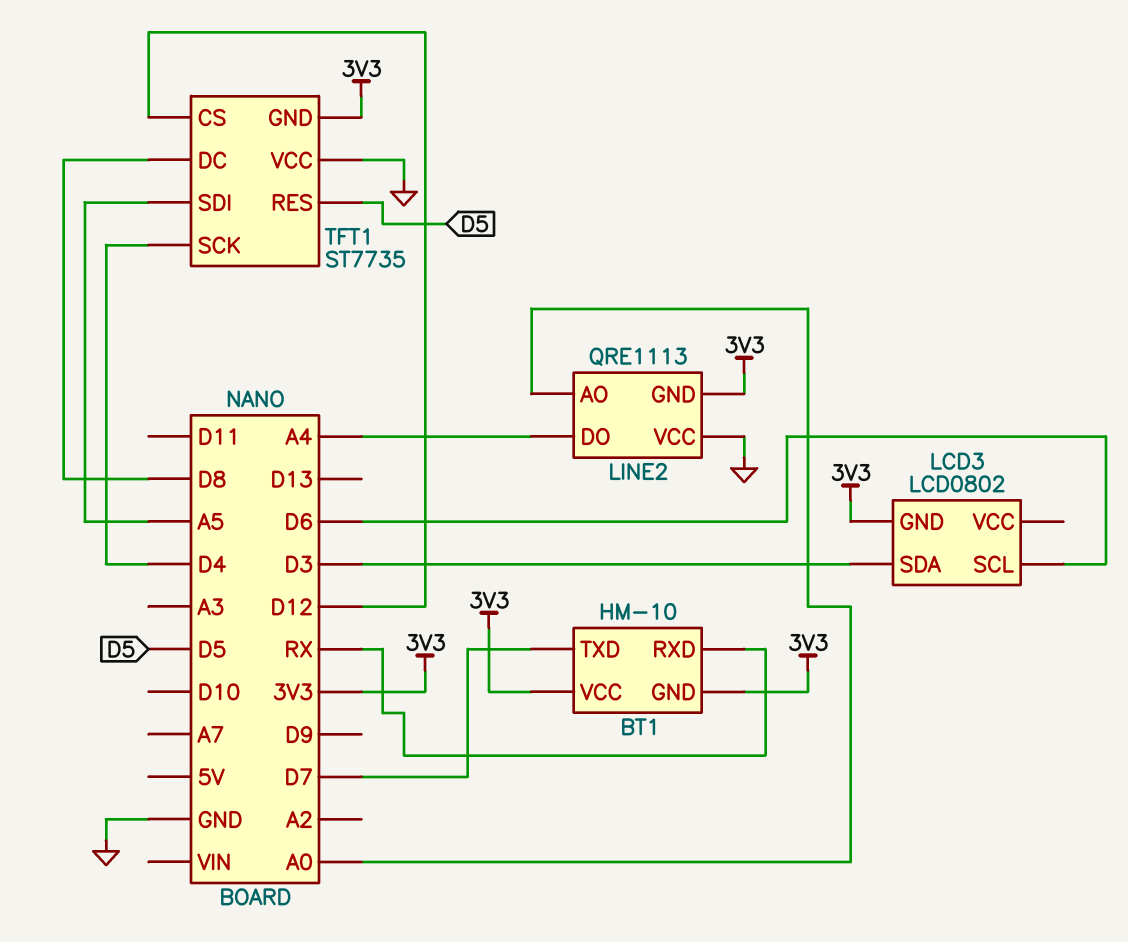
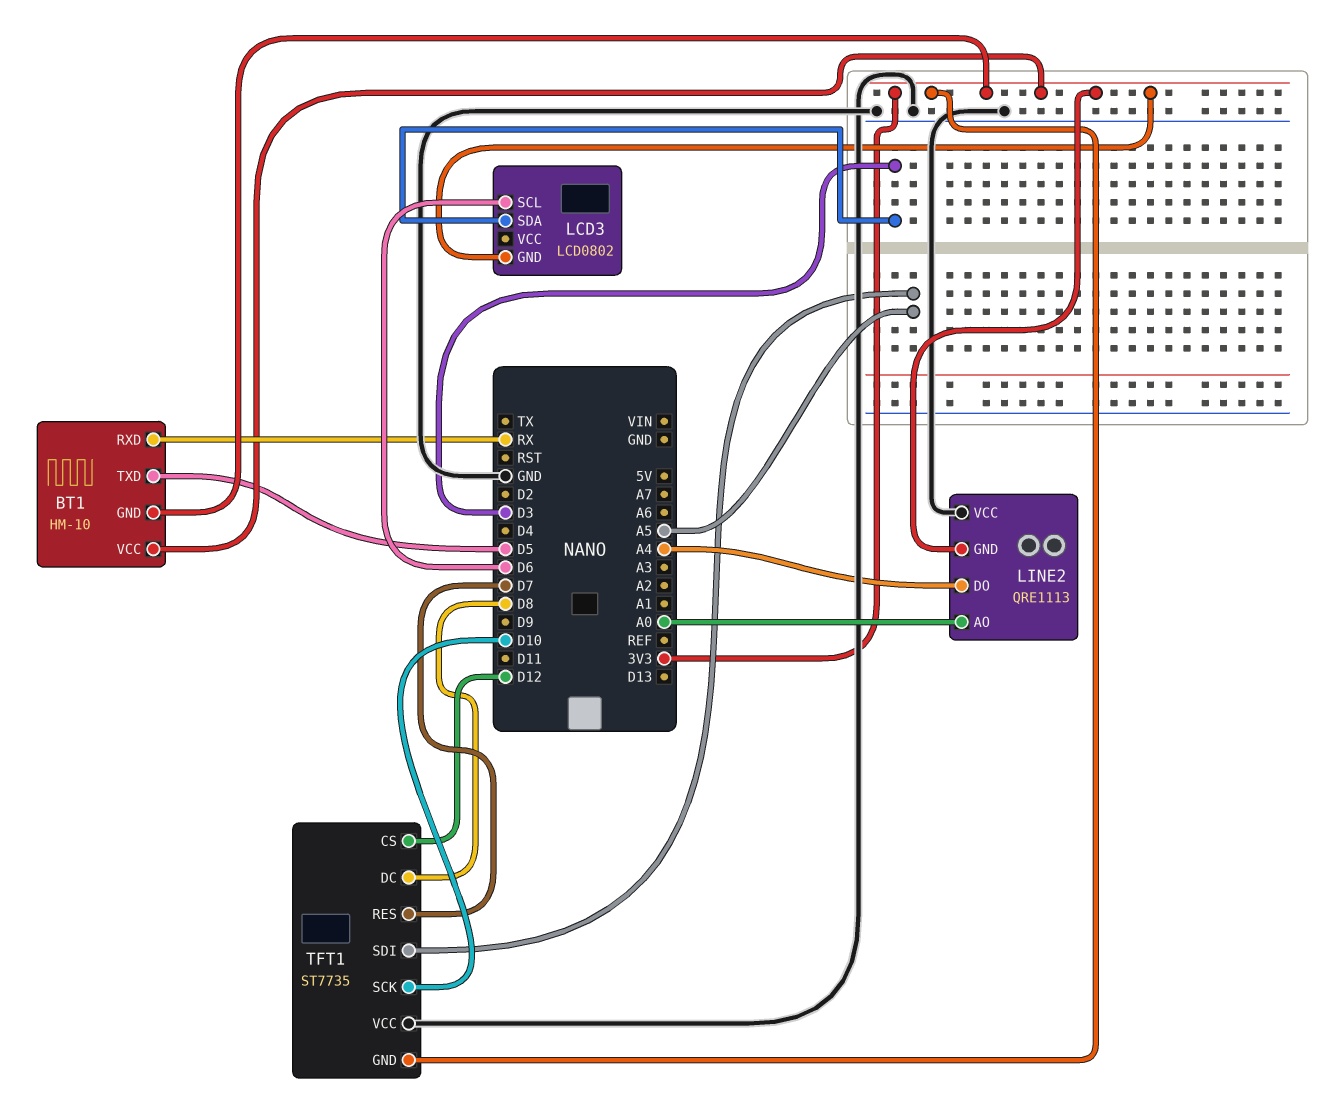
BT1 pin TXD: D7 -> D5
TFT1 pin RES: D5 -> D7
TFT1 pin SCK: D4 -> D10

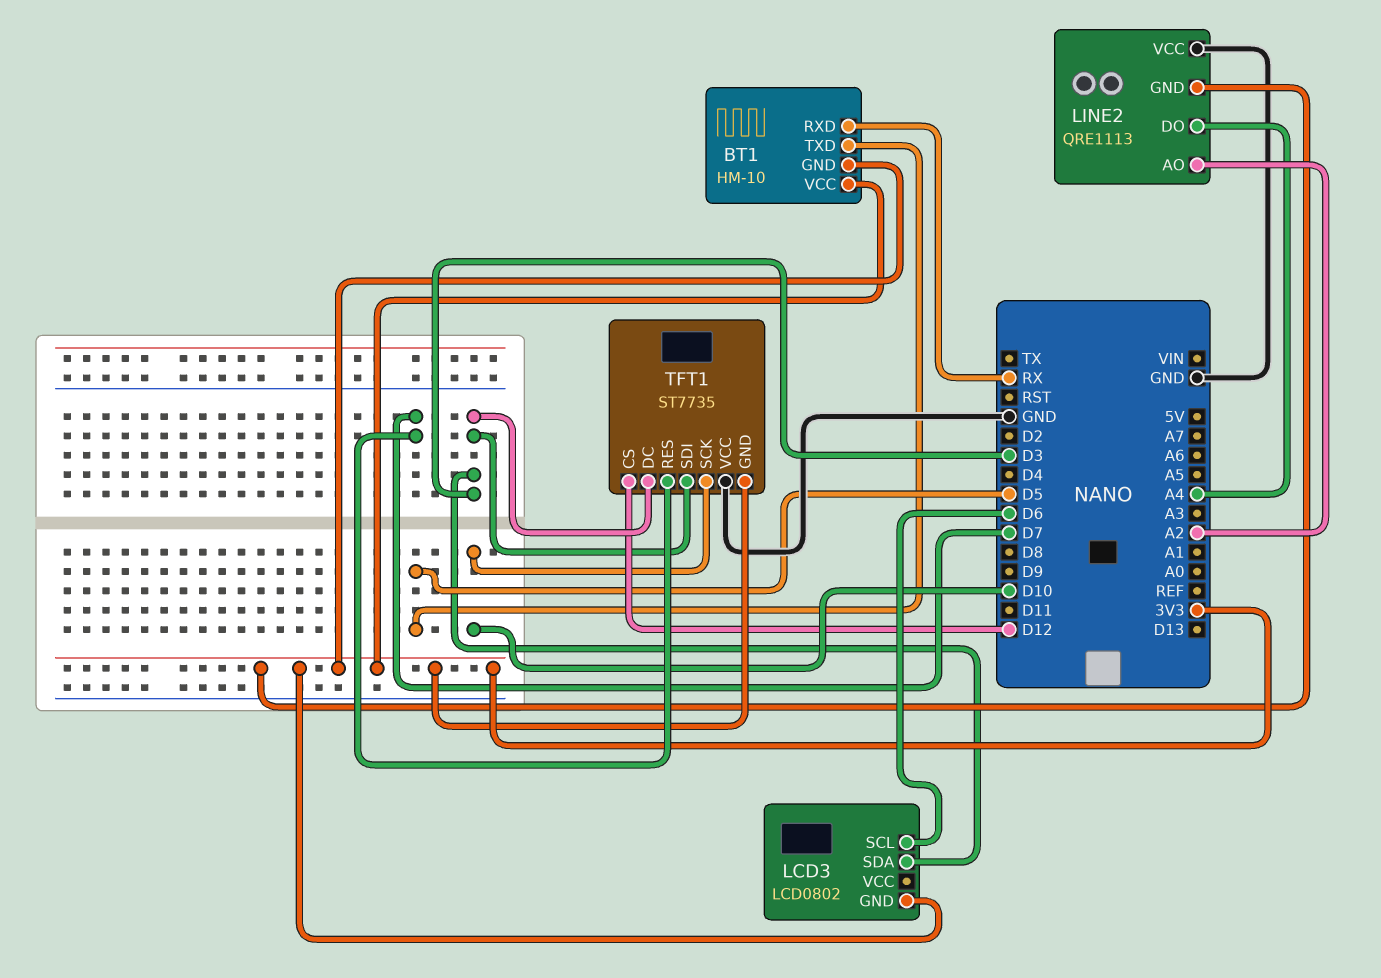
LINE2 pin AO: A0 -> A2
TFT1 pin DC: D8 -> D3
TFT1 pin SDI: A5 -> D3

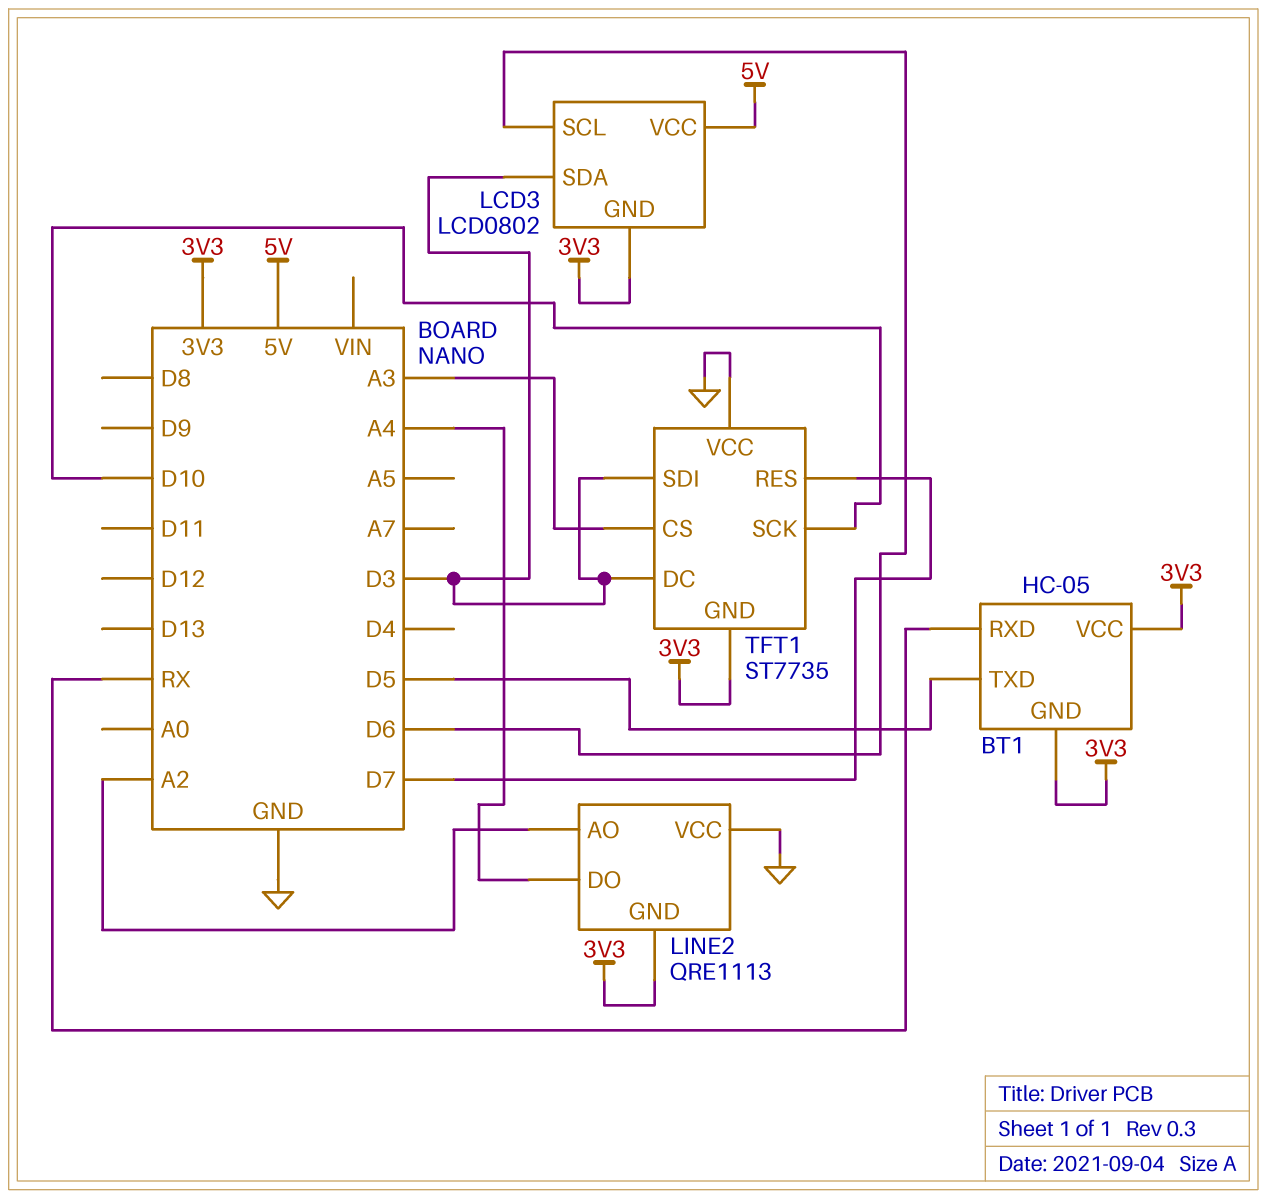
BT1: HM-10 -> HC-05
LCD3 pin VCC: none -> 5V
TFT1 pin CS: D12 -> A3

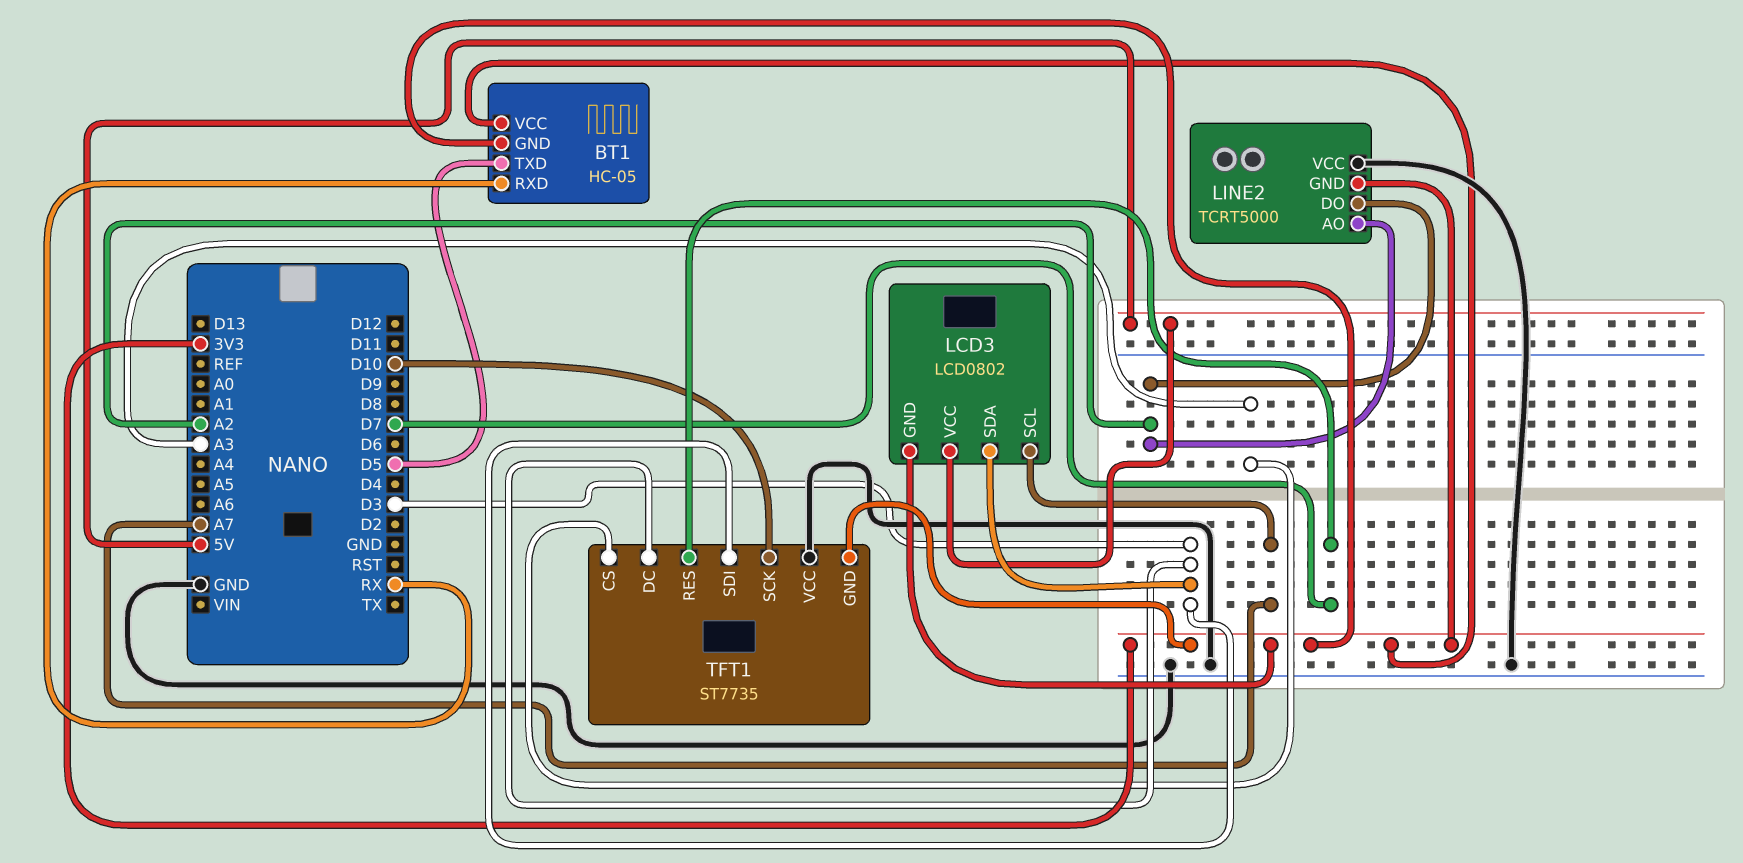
LCD3 pin SCL: D6 -> A7
LINE2: QRE1113 -> TCRT5000
LINE2 pin DO: A4 -> A2

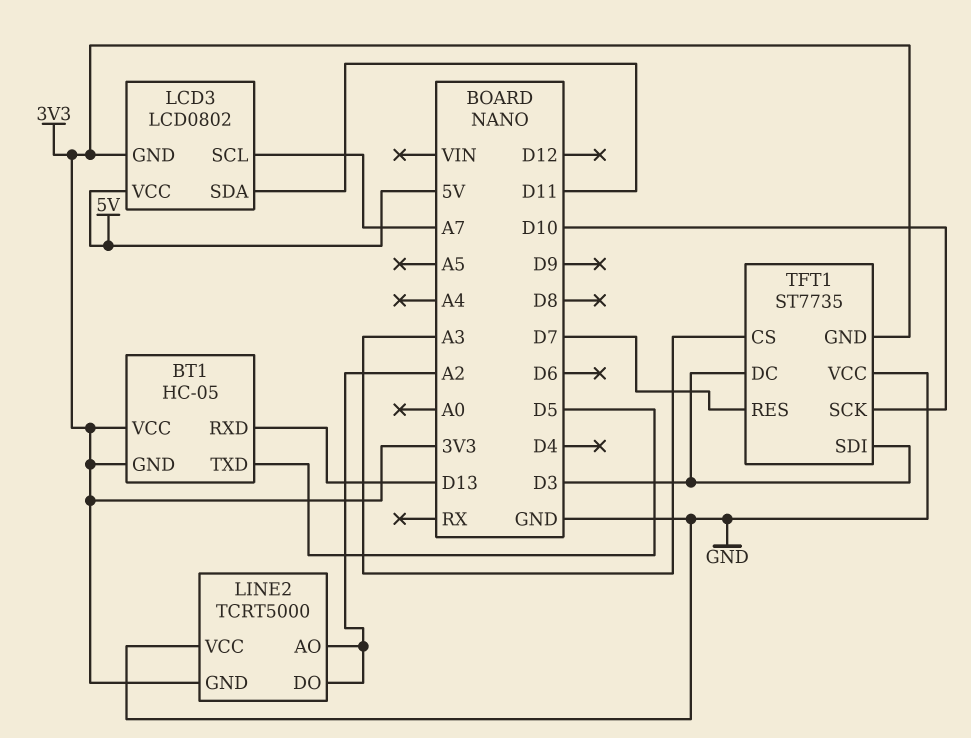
BT1 pin RXD: RX -> D13
LCD3 pin SDA: D3 -> D11

